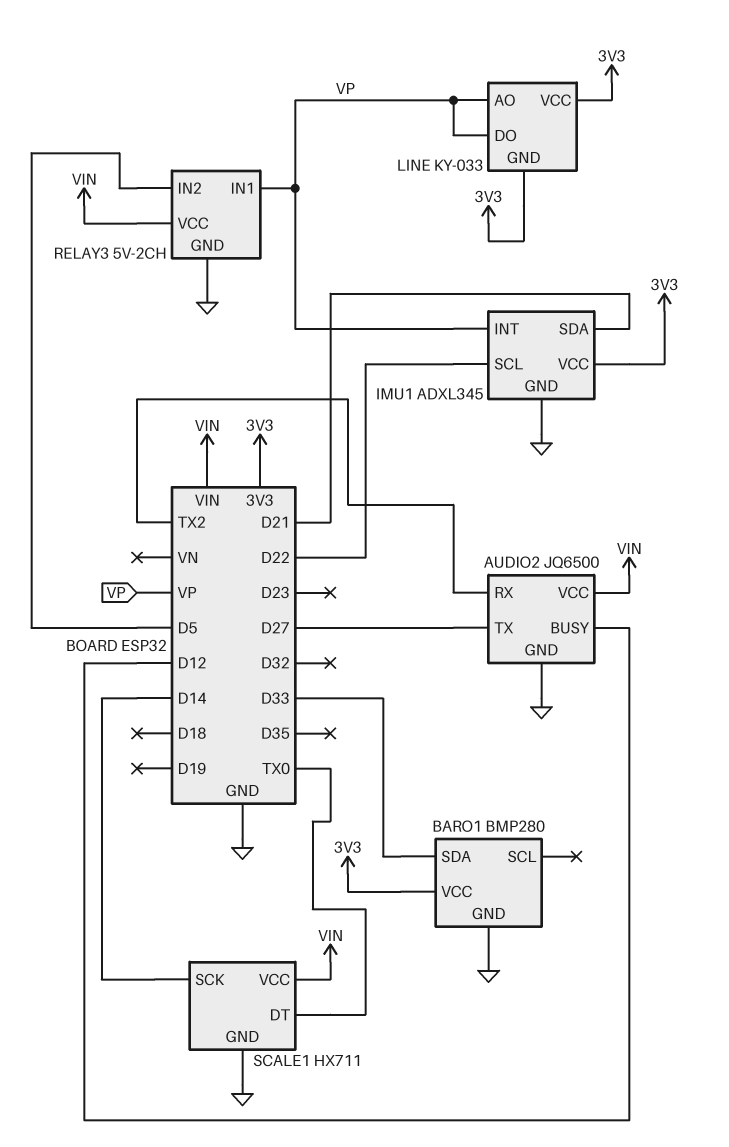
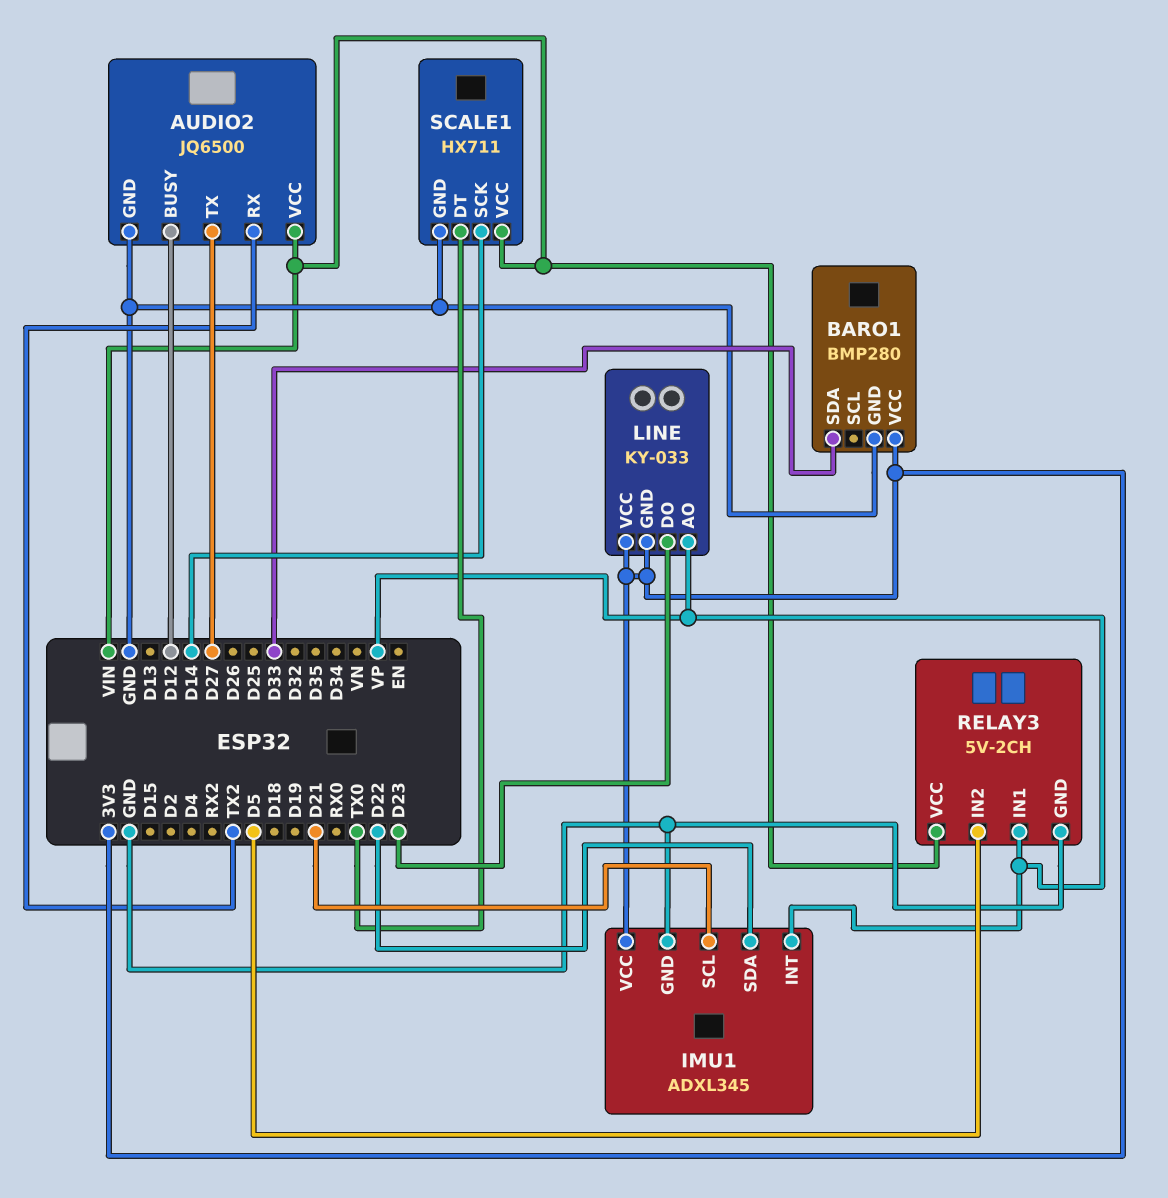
IMU1 pin SCL: D22 -> D21
IMU1 pin SDA: D21 -> D22
LINE pin DO: VP -> D23

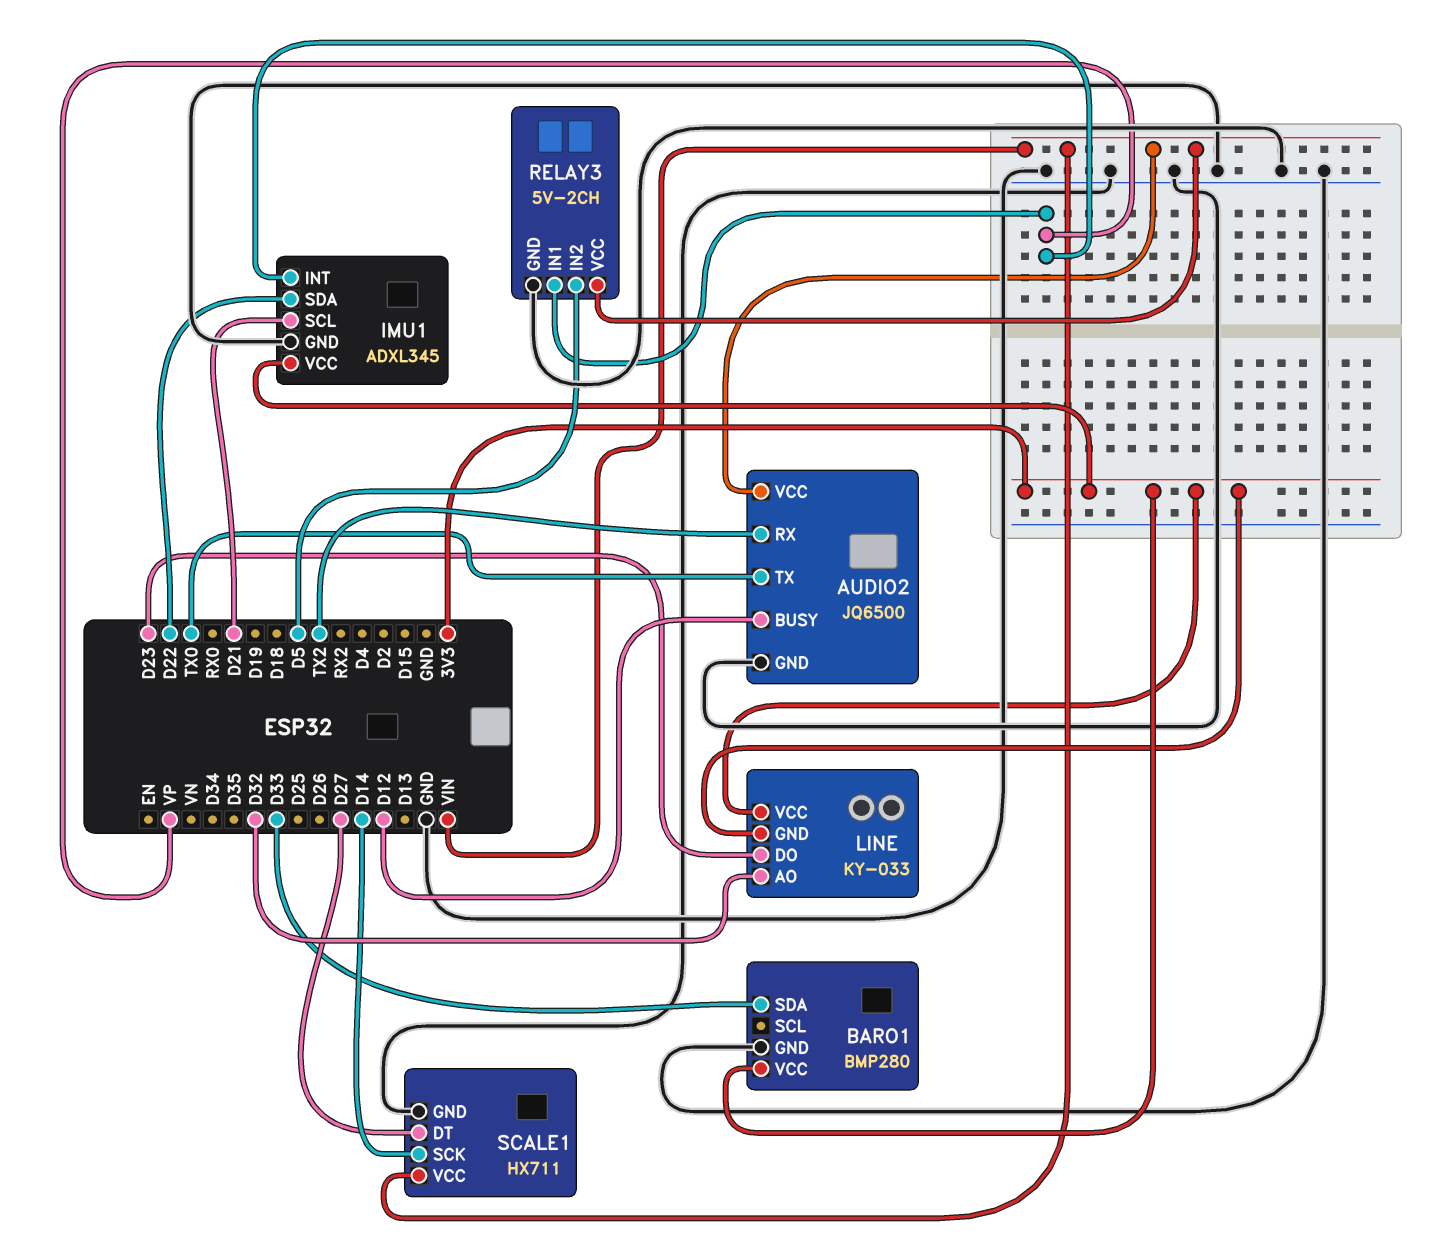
AUDIO2 pin TX: D27 -> TX0
LINE pin AO: VP -> D32
SCALE1 pin DT: TX0 -> D27

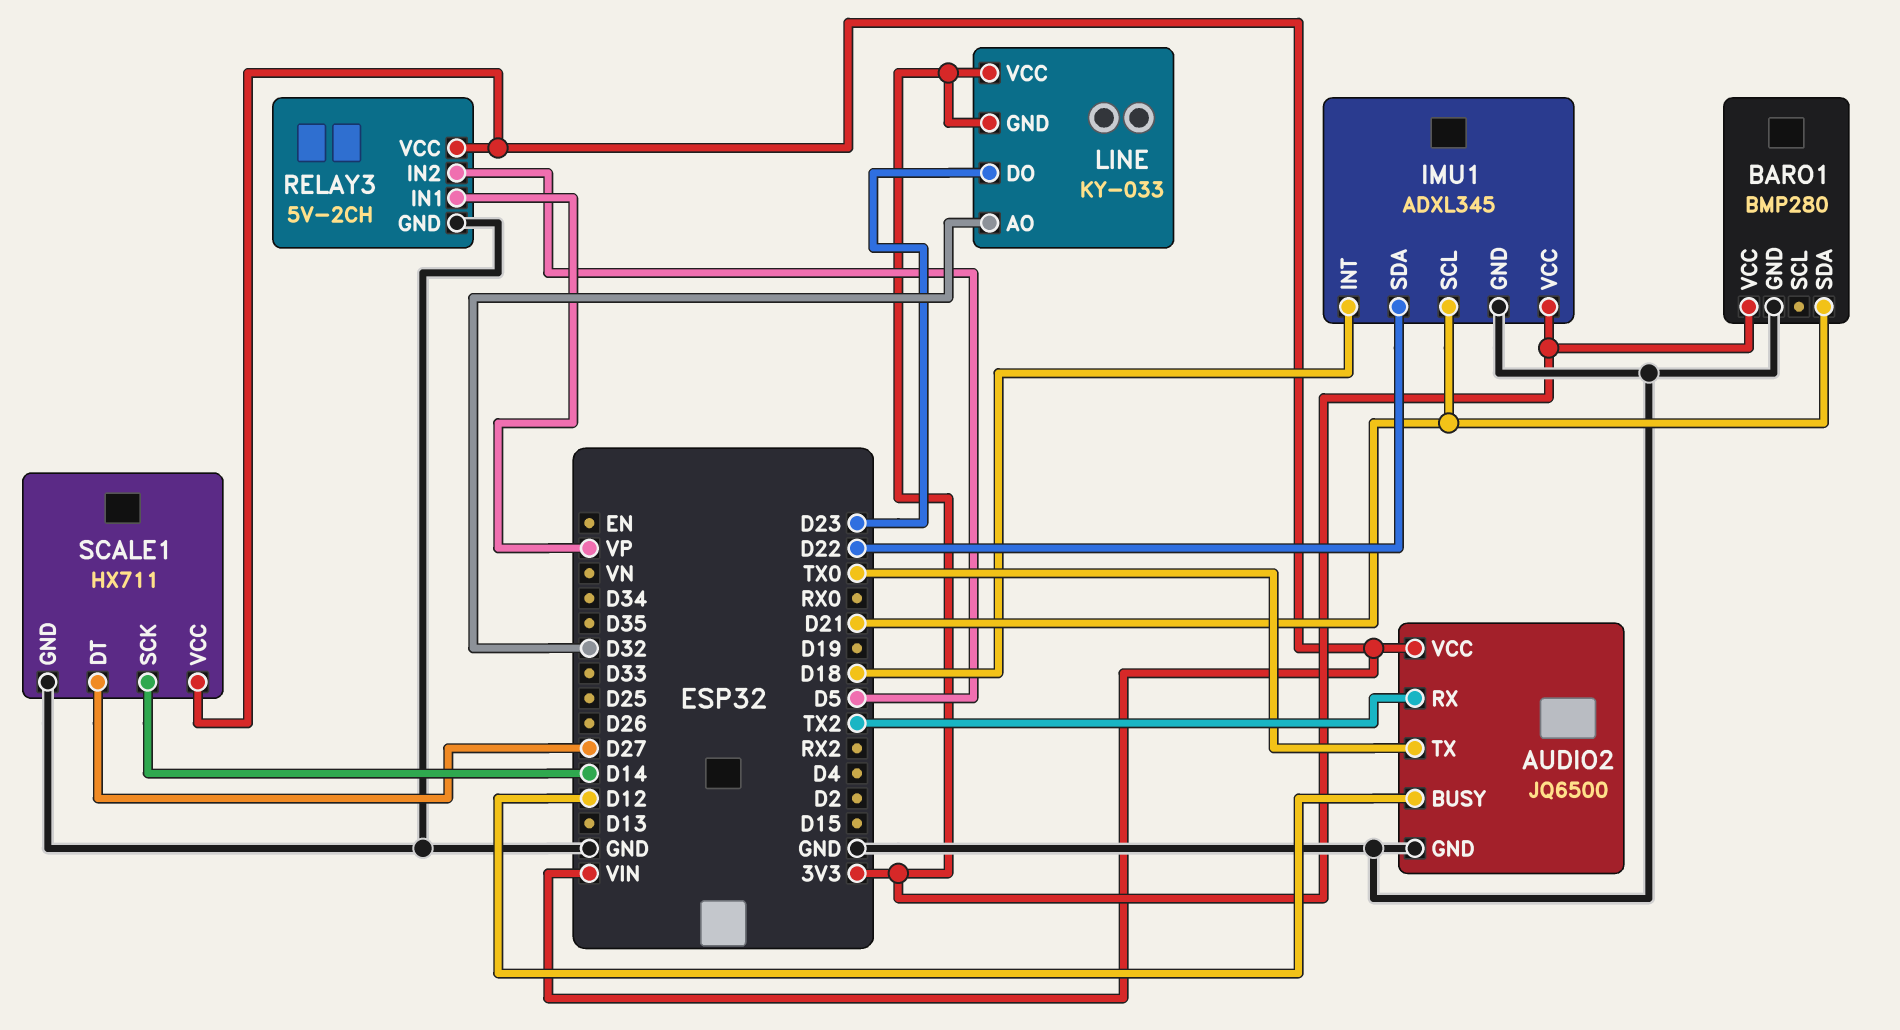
BARO1 pin SDA: D33 -> D21
IMU1 pin INT: VP -> D18

